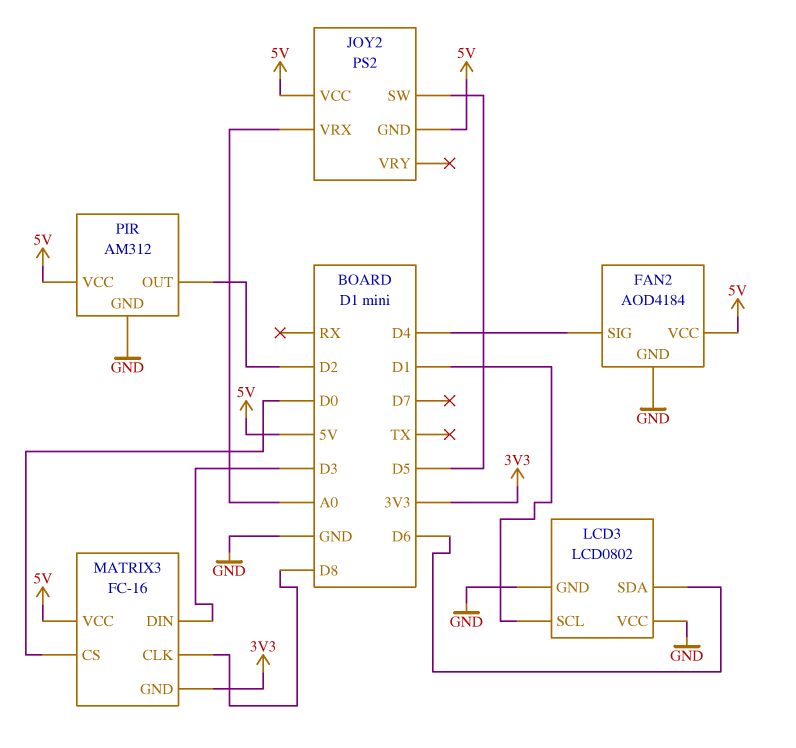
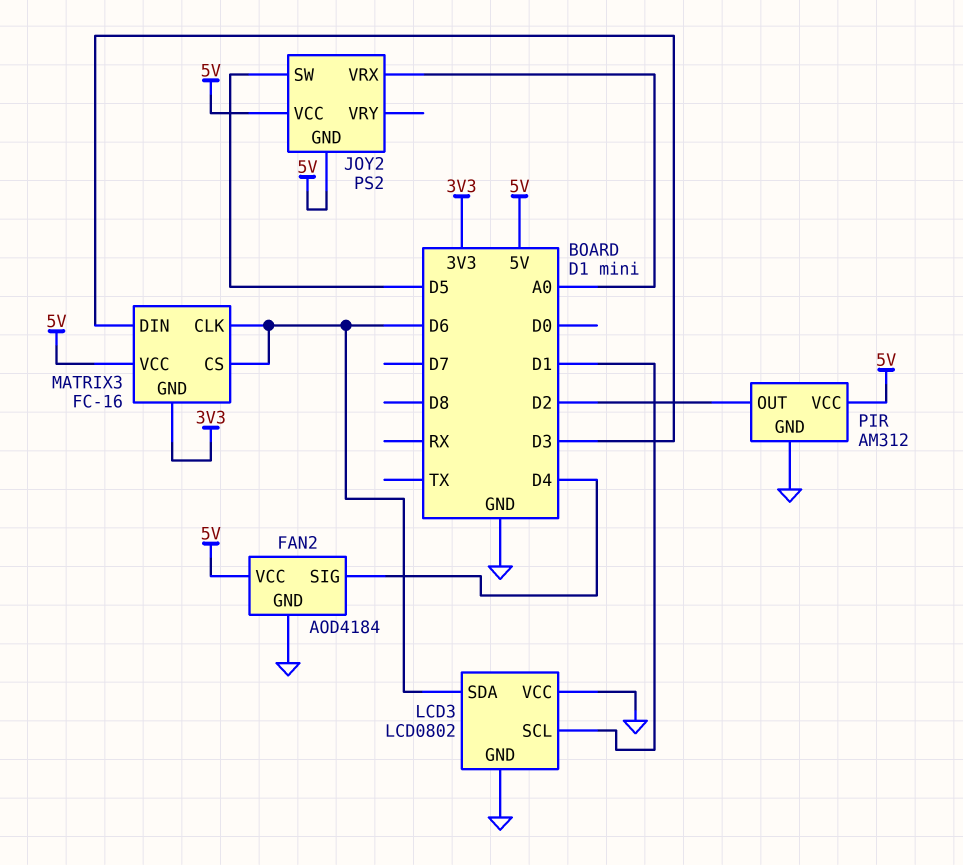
MATRIX3 pin CLK: D8 -> D6
MATRIX3 pin CS: D0 -> D6

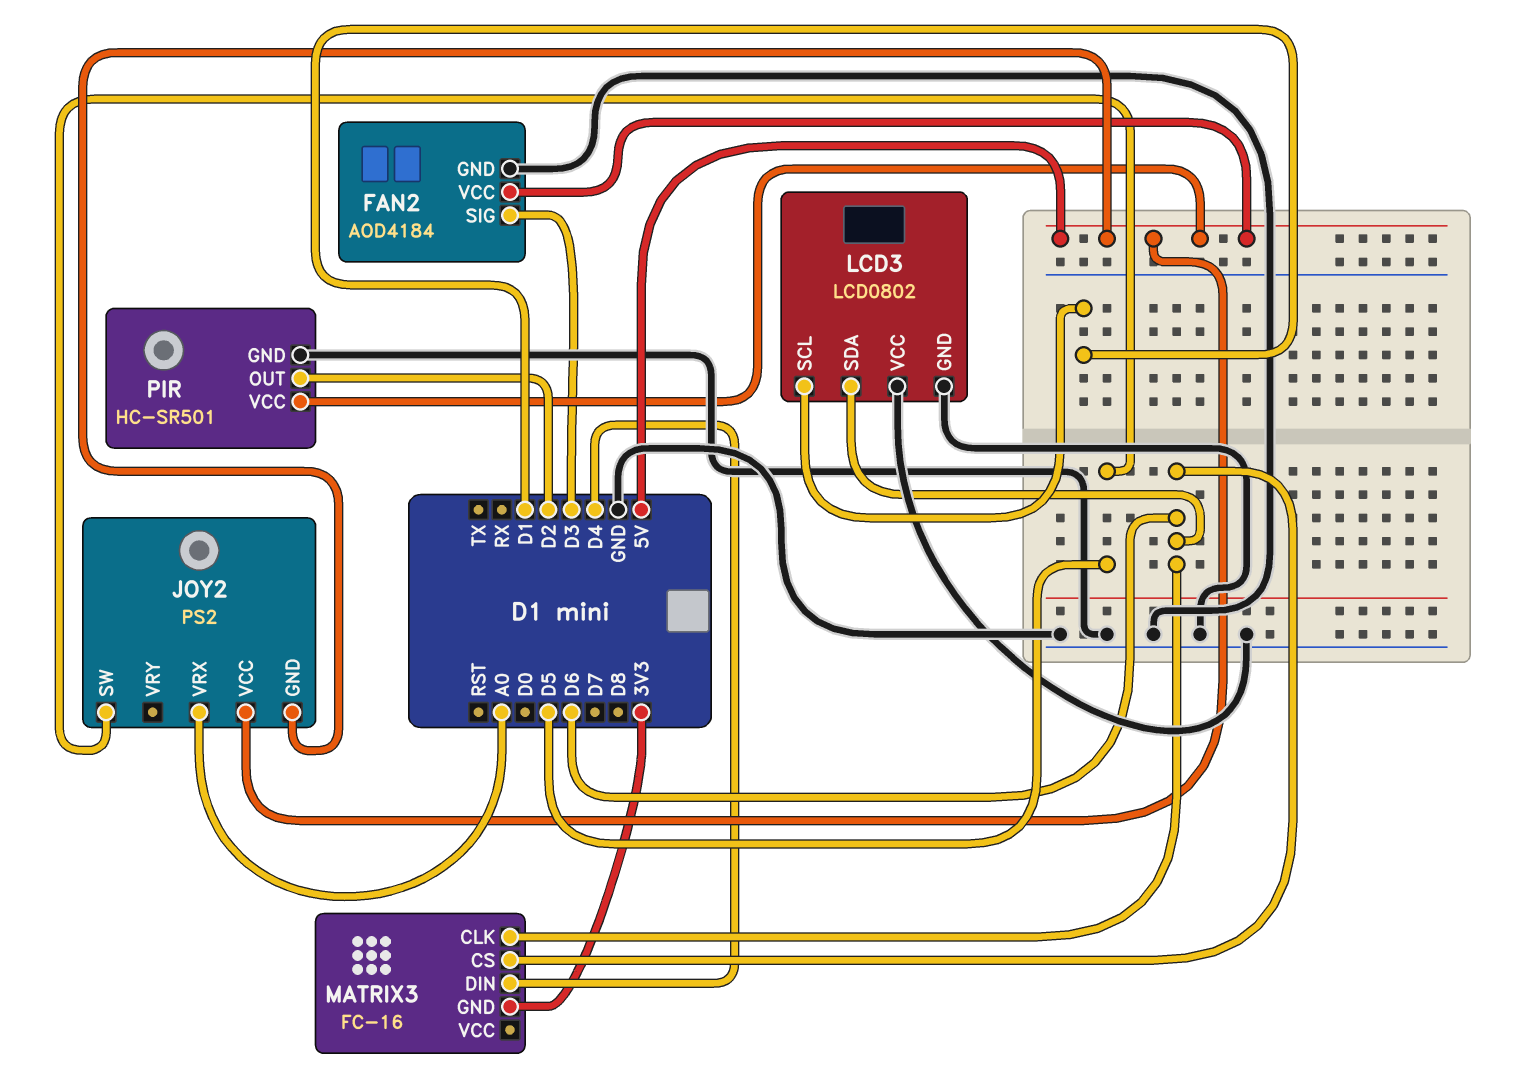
FAN2 pin SIG: D4 -> D3
MATRIX3 pin DIN: D3 -> D4
MATRIX3 pin VCC: 5V -> none
PIR: AM312 -> HC-SR501

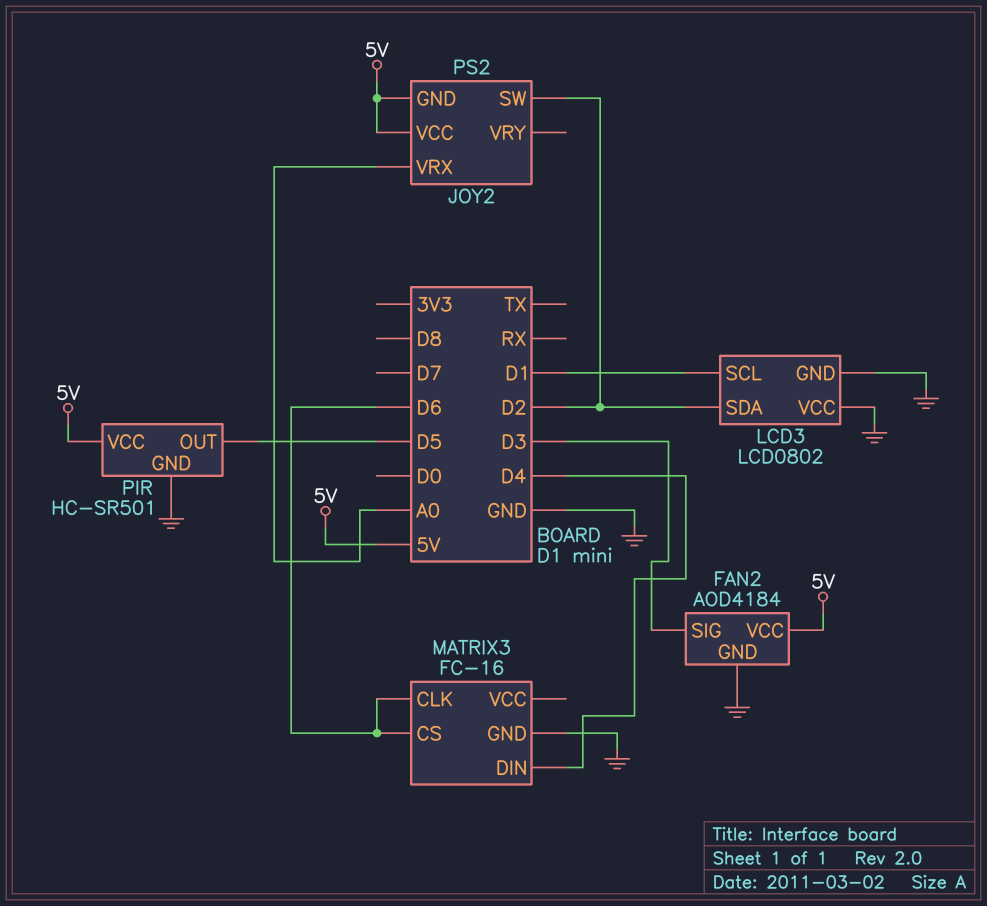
JOY2 pin SW: D5 -> D2
LCD3 pin SDA: D6 -> D2
MATRIX3 pin GND: 3V3 -> GND
PIR pin OUT: D2 -> D5

